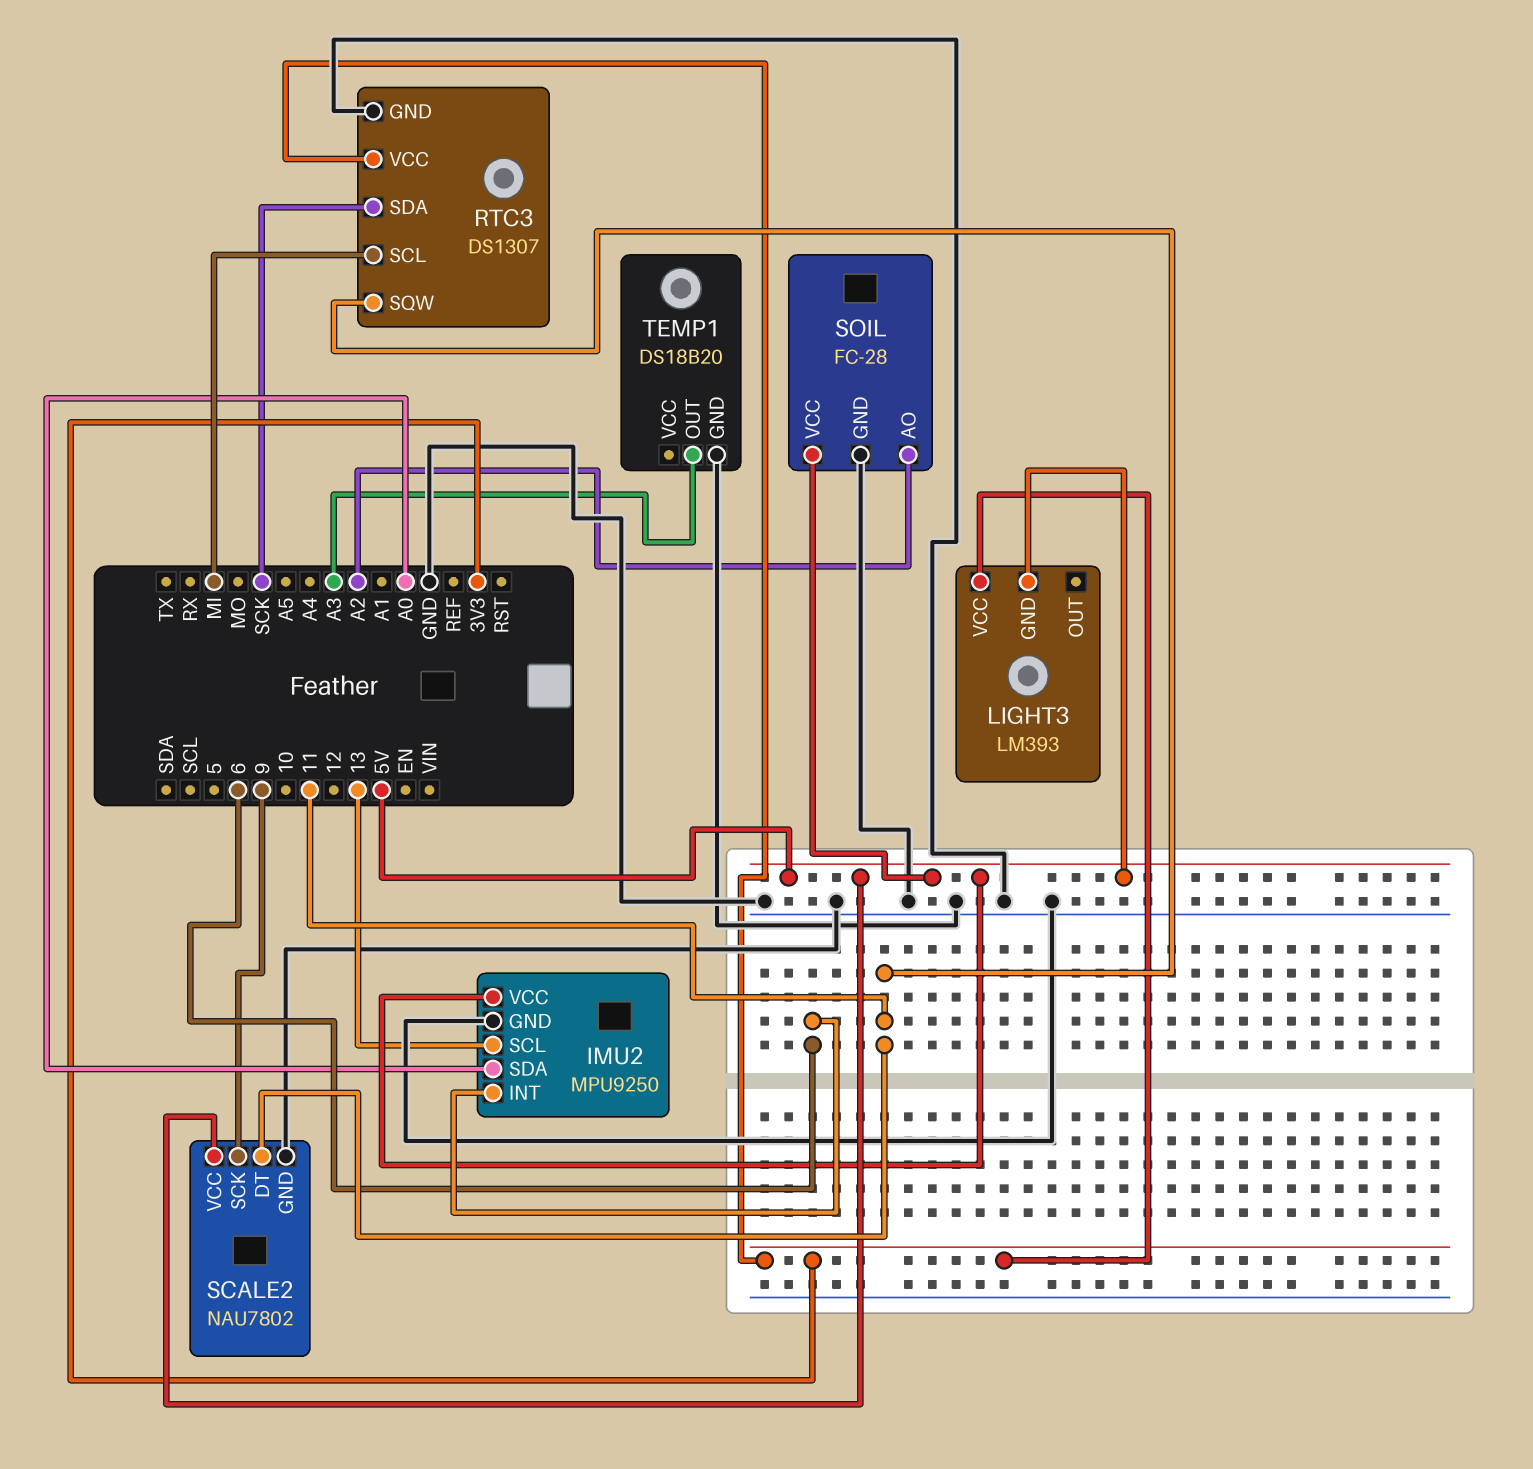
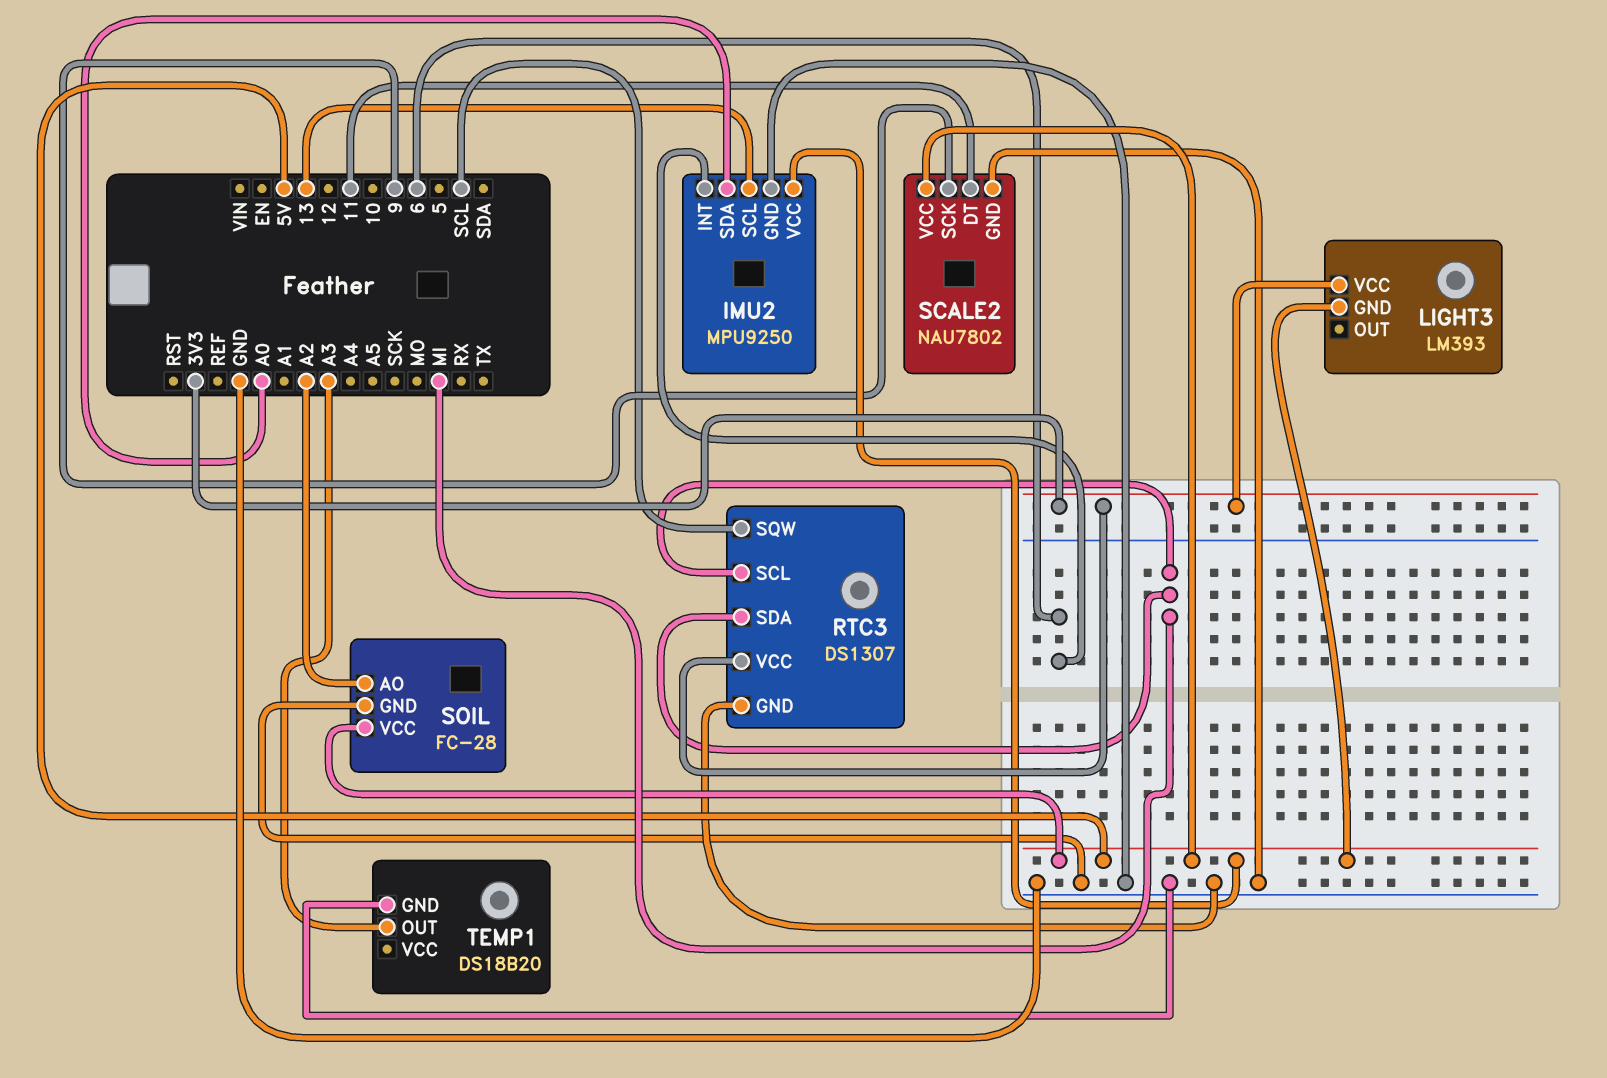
RTC3 pin SDA: SCK -> MI
RTC3 pin SQW: 11 -> SCL

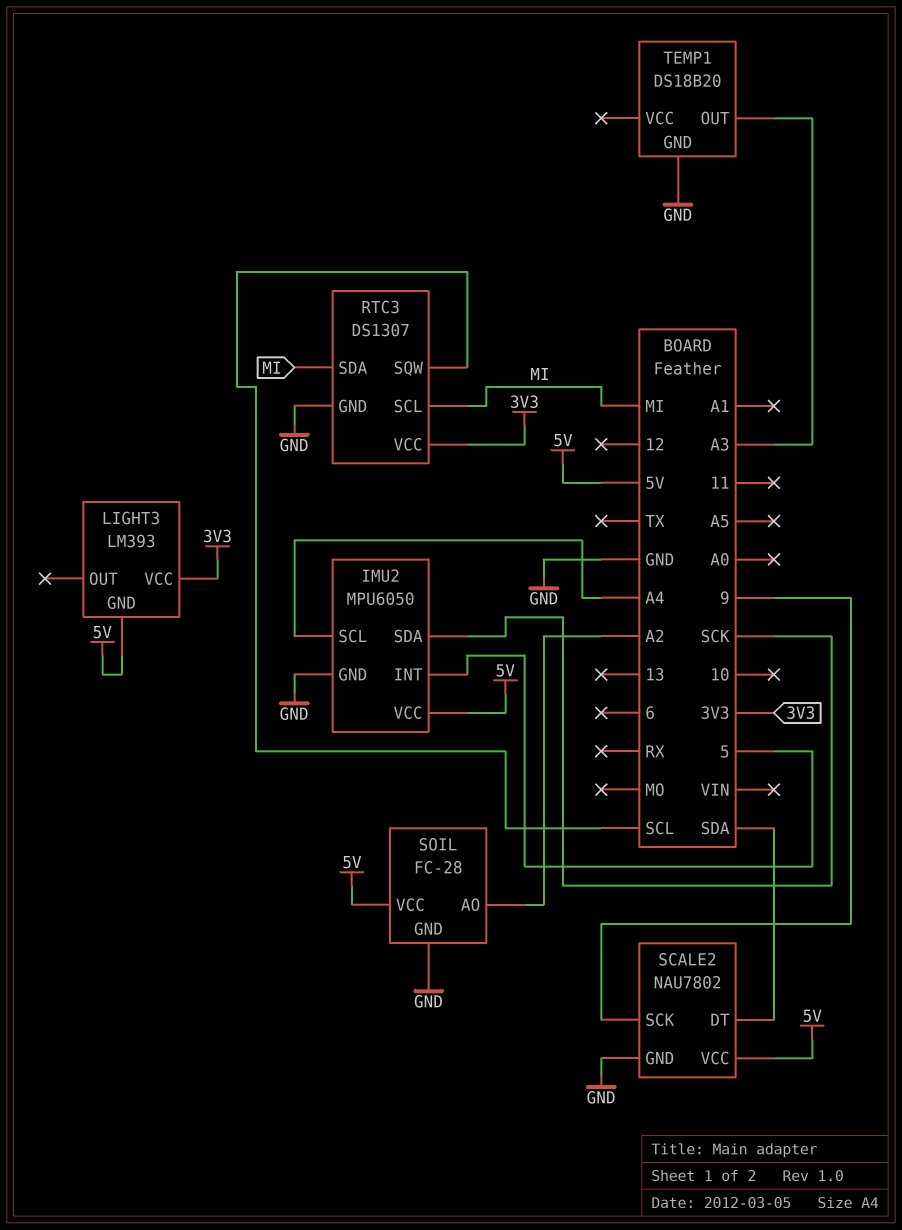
IMU2: MPU9250 -> MPU6050
IMU2 pin INT: 6 -> 5
IMU2 pin SCL: 13 -> A4
IMU2 pin SDA: A0 -> SCK
SCALE2 pin DT: 11 -> SDA

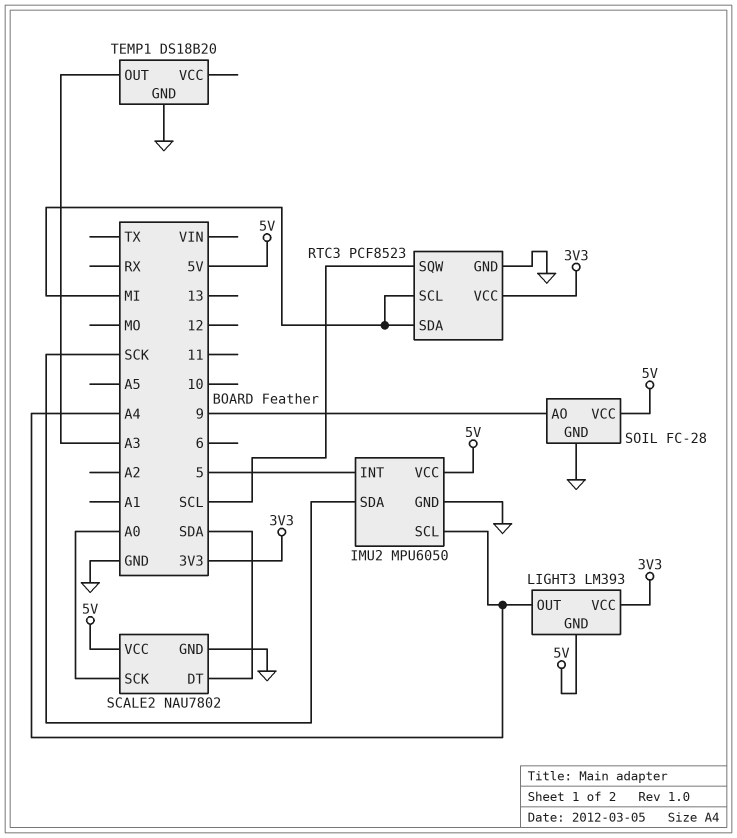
LIGHT3 pin OUT: none -> A4
RTC3: DS1307 -> PCF8523
SCALE2 pin SCK: 9 -> A0
SOIL pin AO: A2 -> 9

